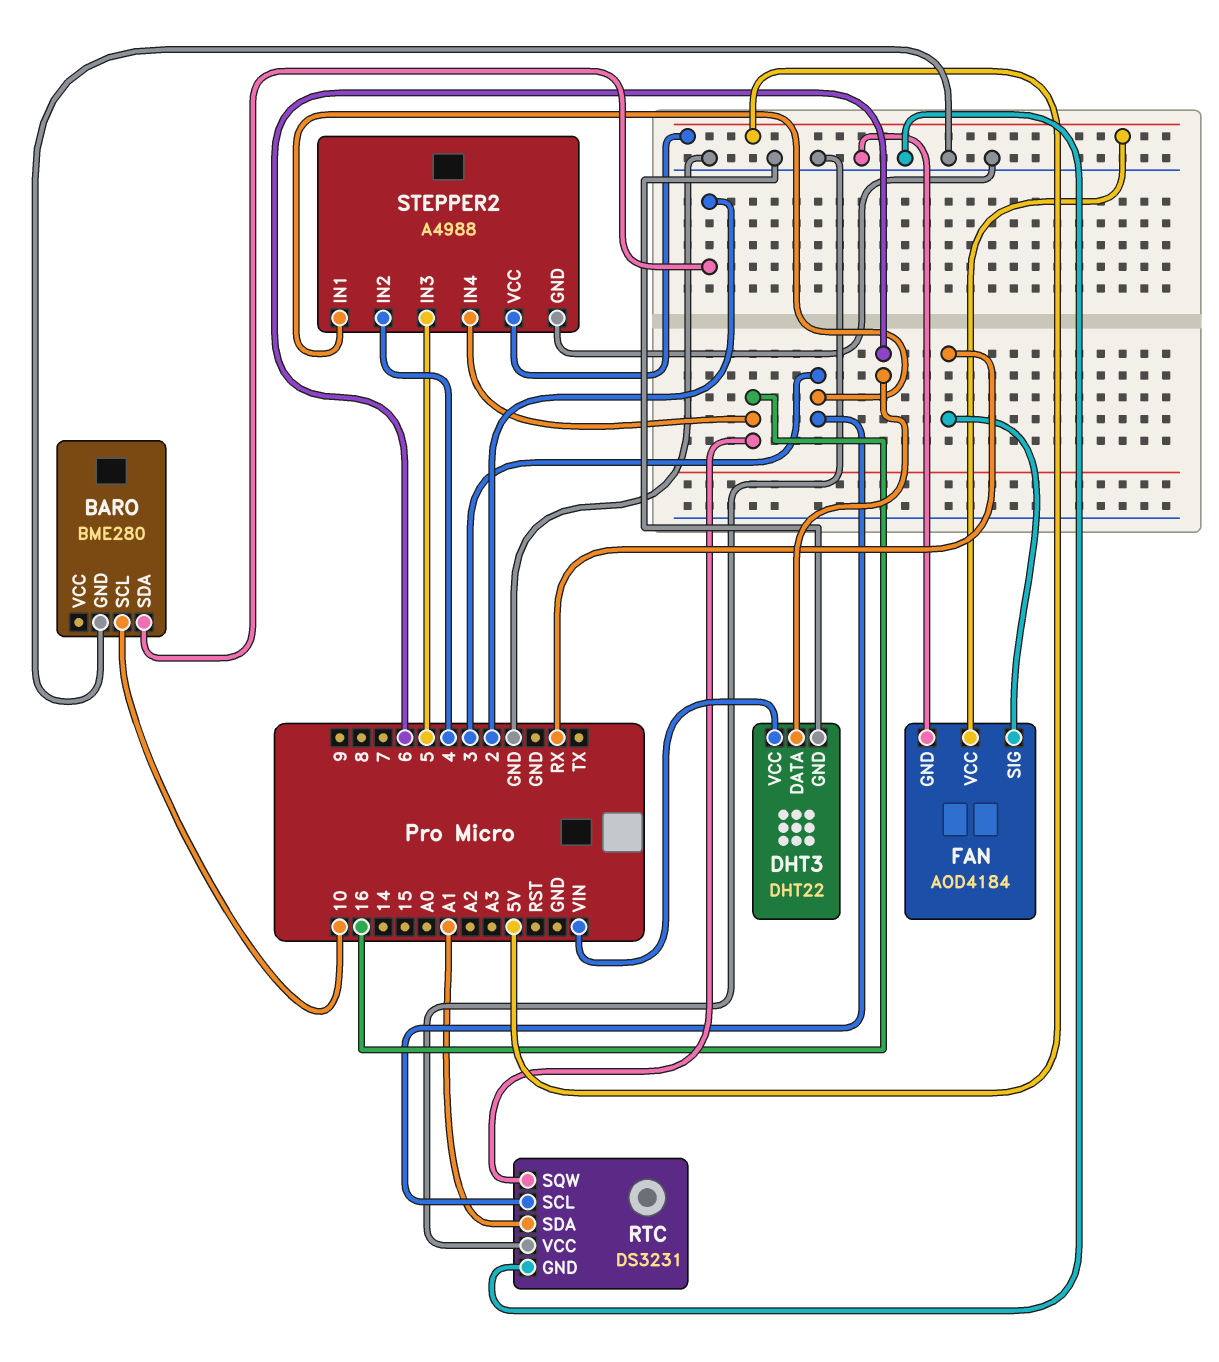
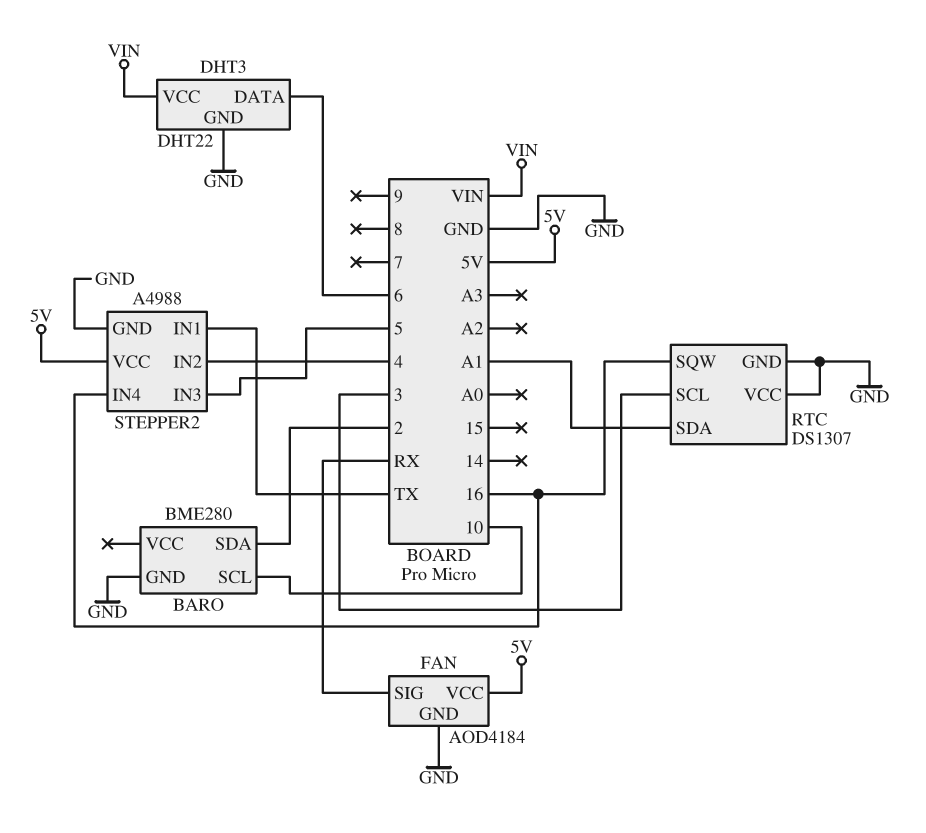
RTC: DS3231 -> DS1307
STEPPER2 pin IN1: 3 -> TX

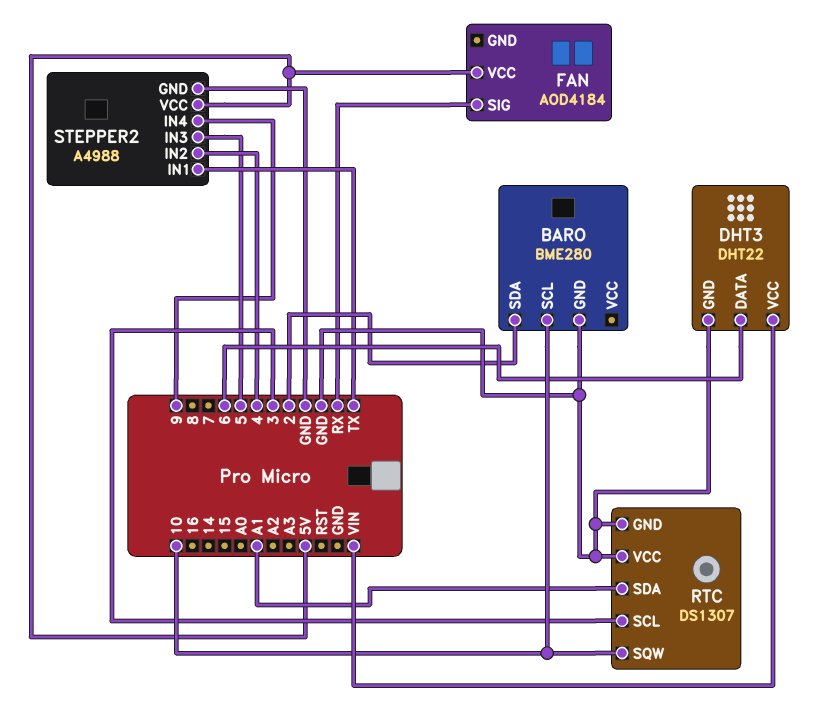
FAN pin GND: GND -> none
RTC pin SQW: 16 -> 10
STEPPER2 pin IN4: 16 -> 9

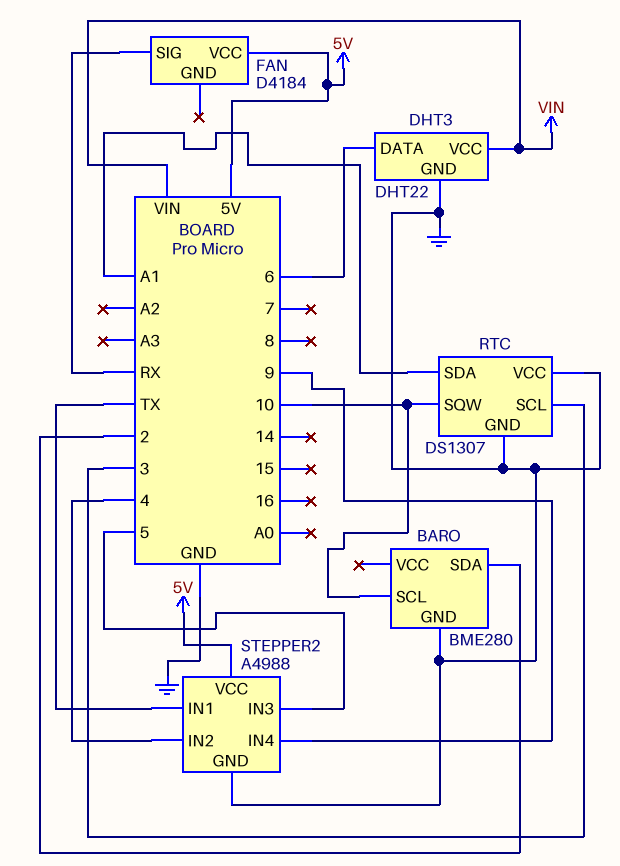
FAN: AOD4184 -> D4184

